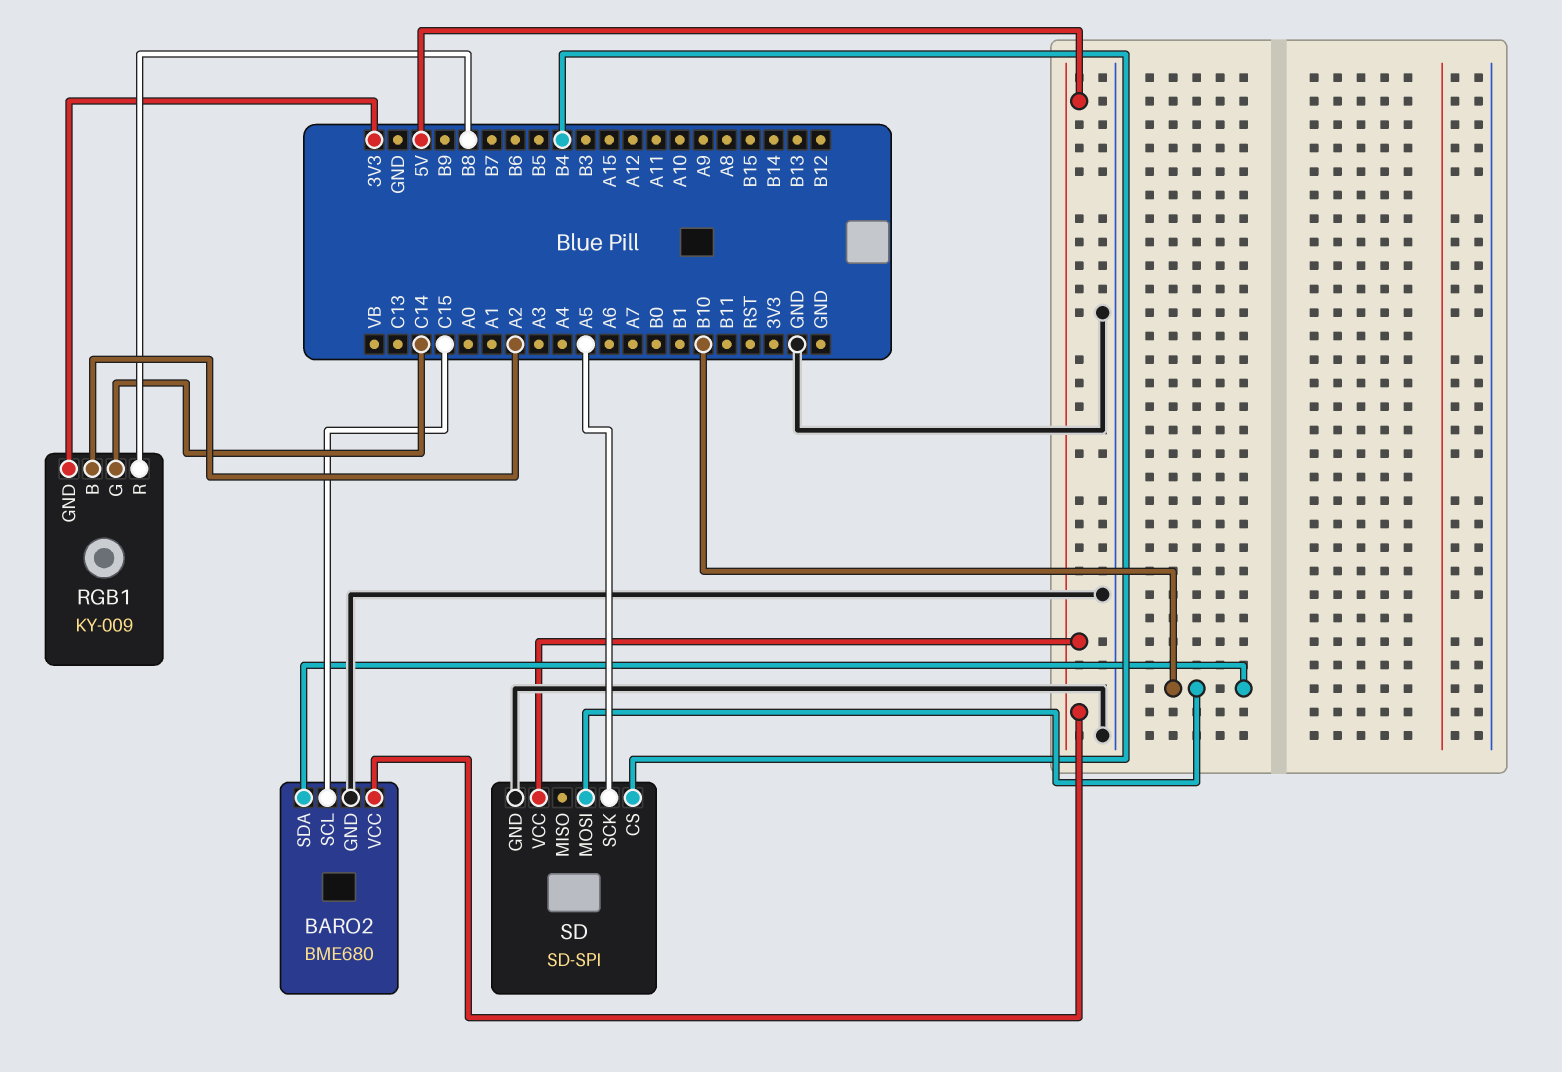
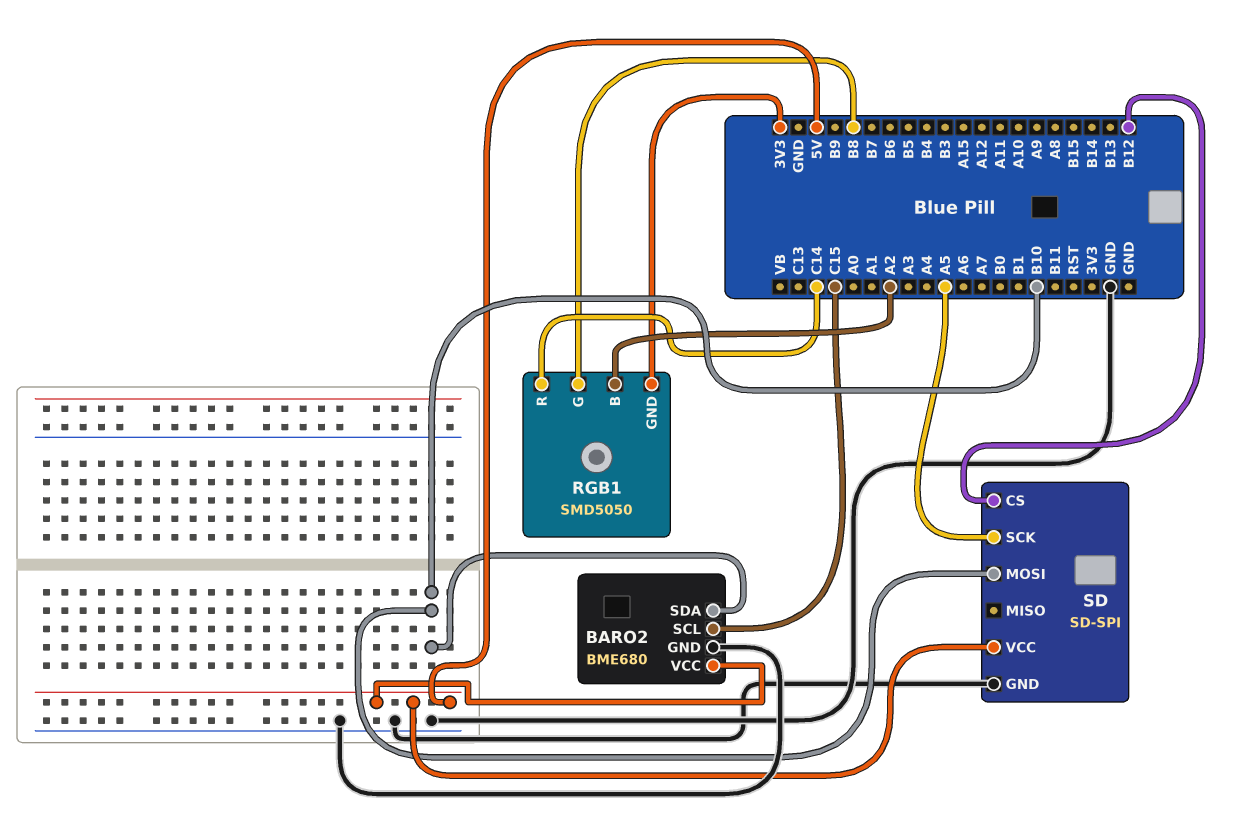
RGB1: KY-009 -> SMD5050
RGB1 pin G: C14 -> B8
RGB1 pin R: B8 -> C14
SD pin CS: B4 -> B12

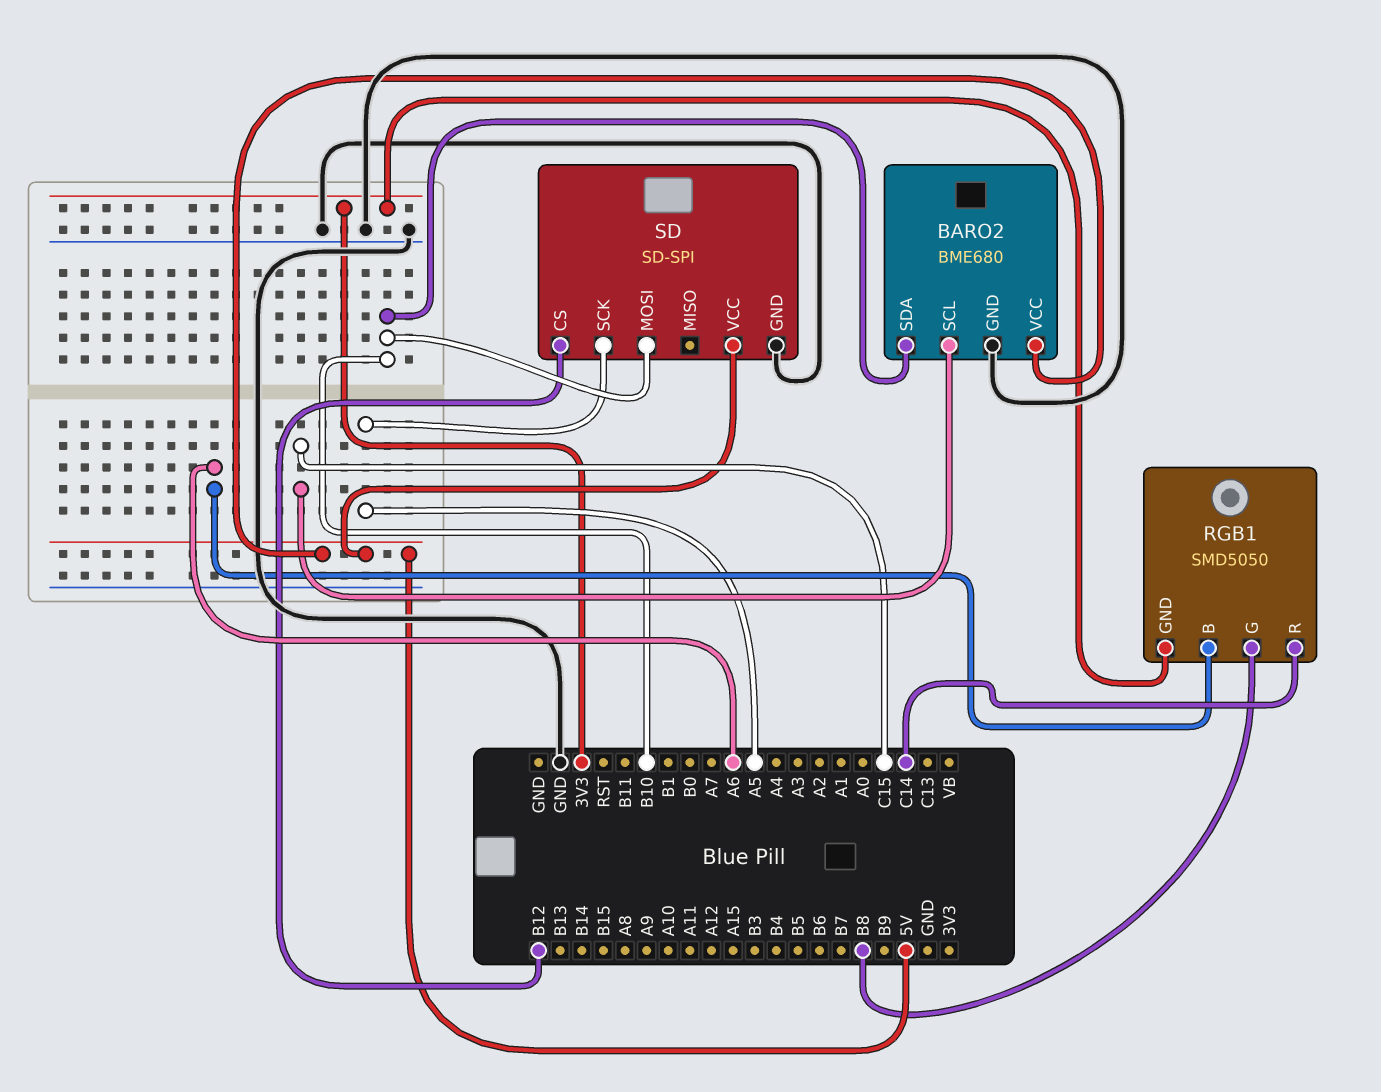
RGB1 pin B: A2 -> A6

